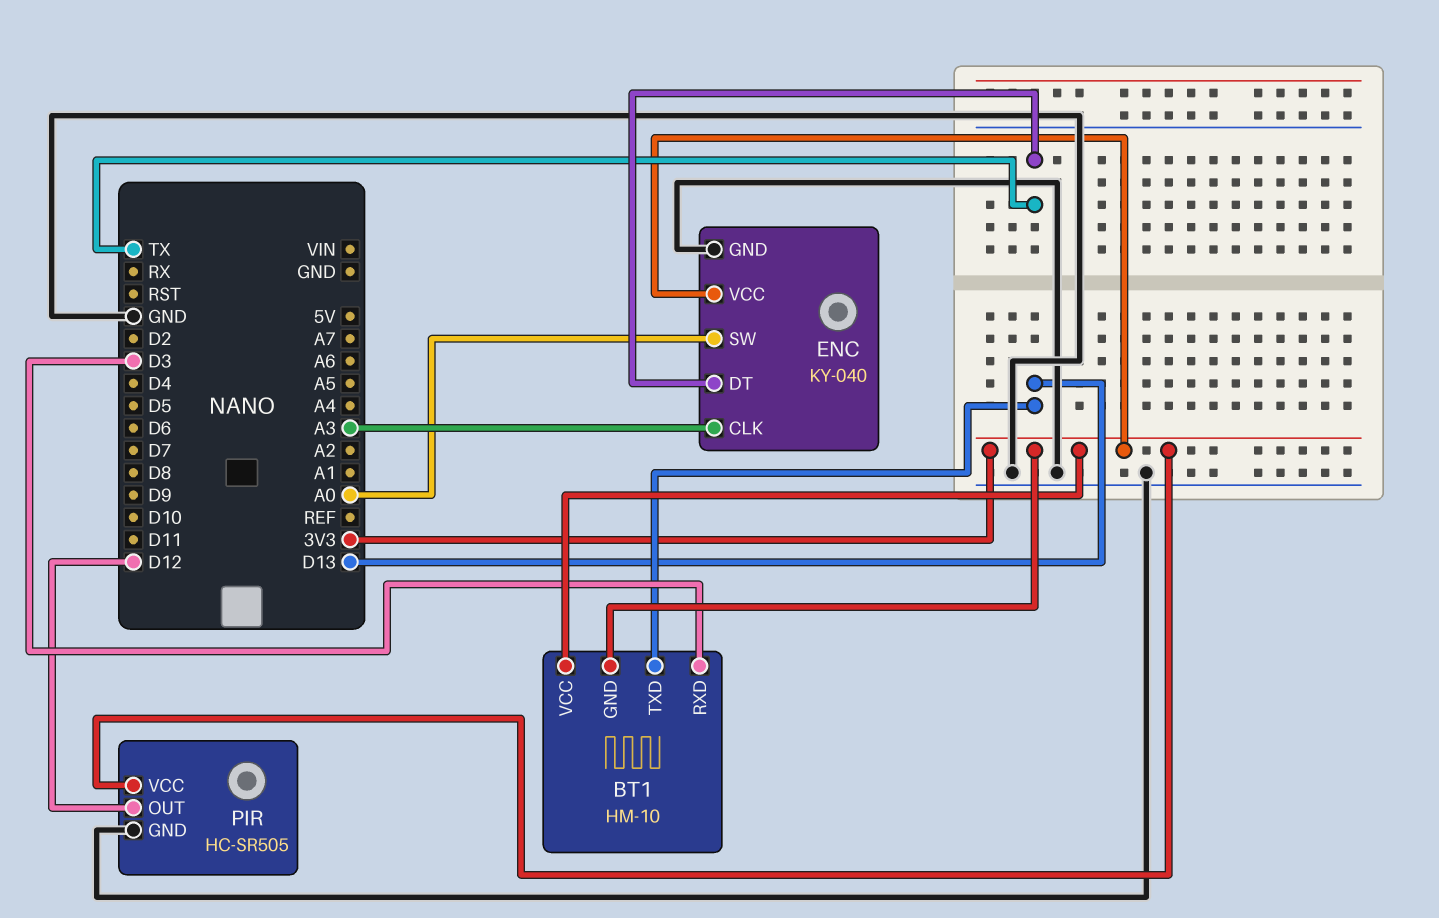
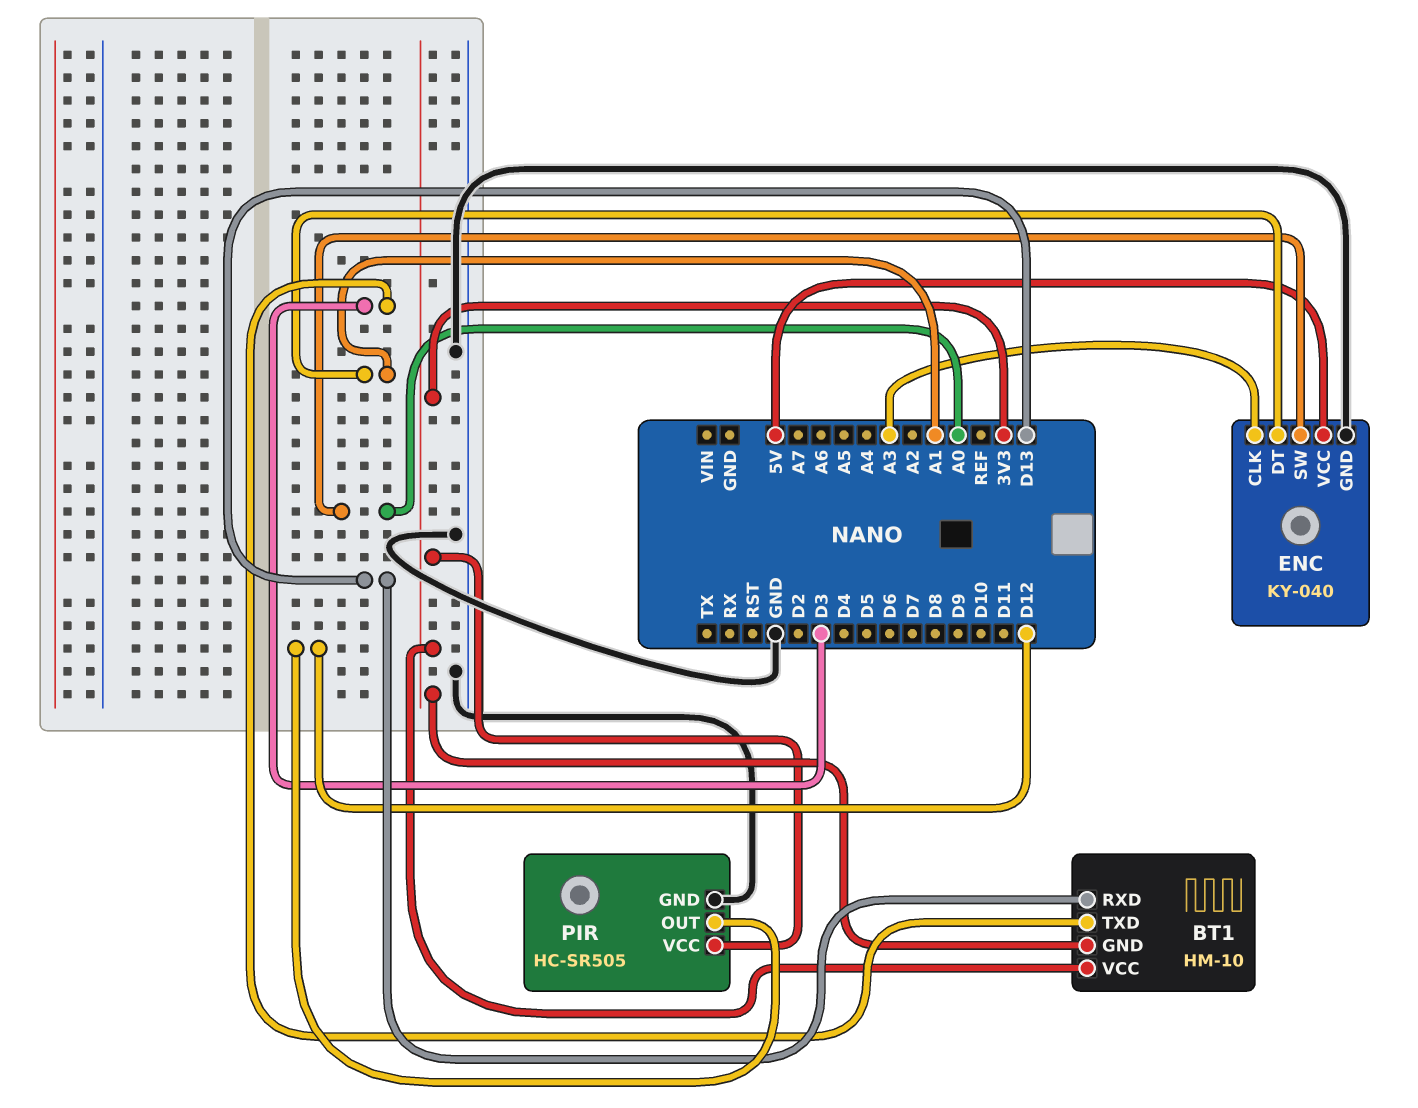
BT1 pin RXD: D3 -> D13
BT1 pin TXD: D13 -> D3
ENC pin DT: TX -> A1
ENC pin VCC: 3V3 -> 5V

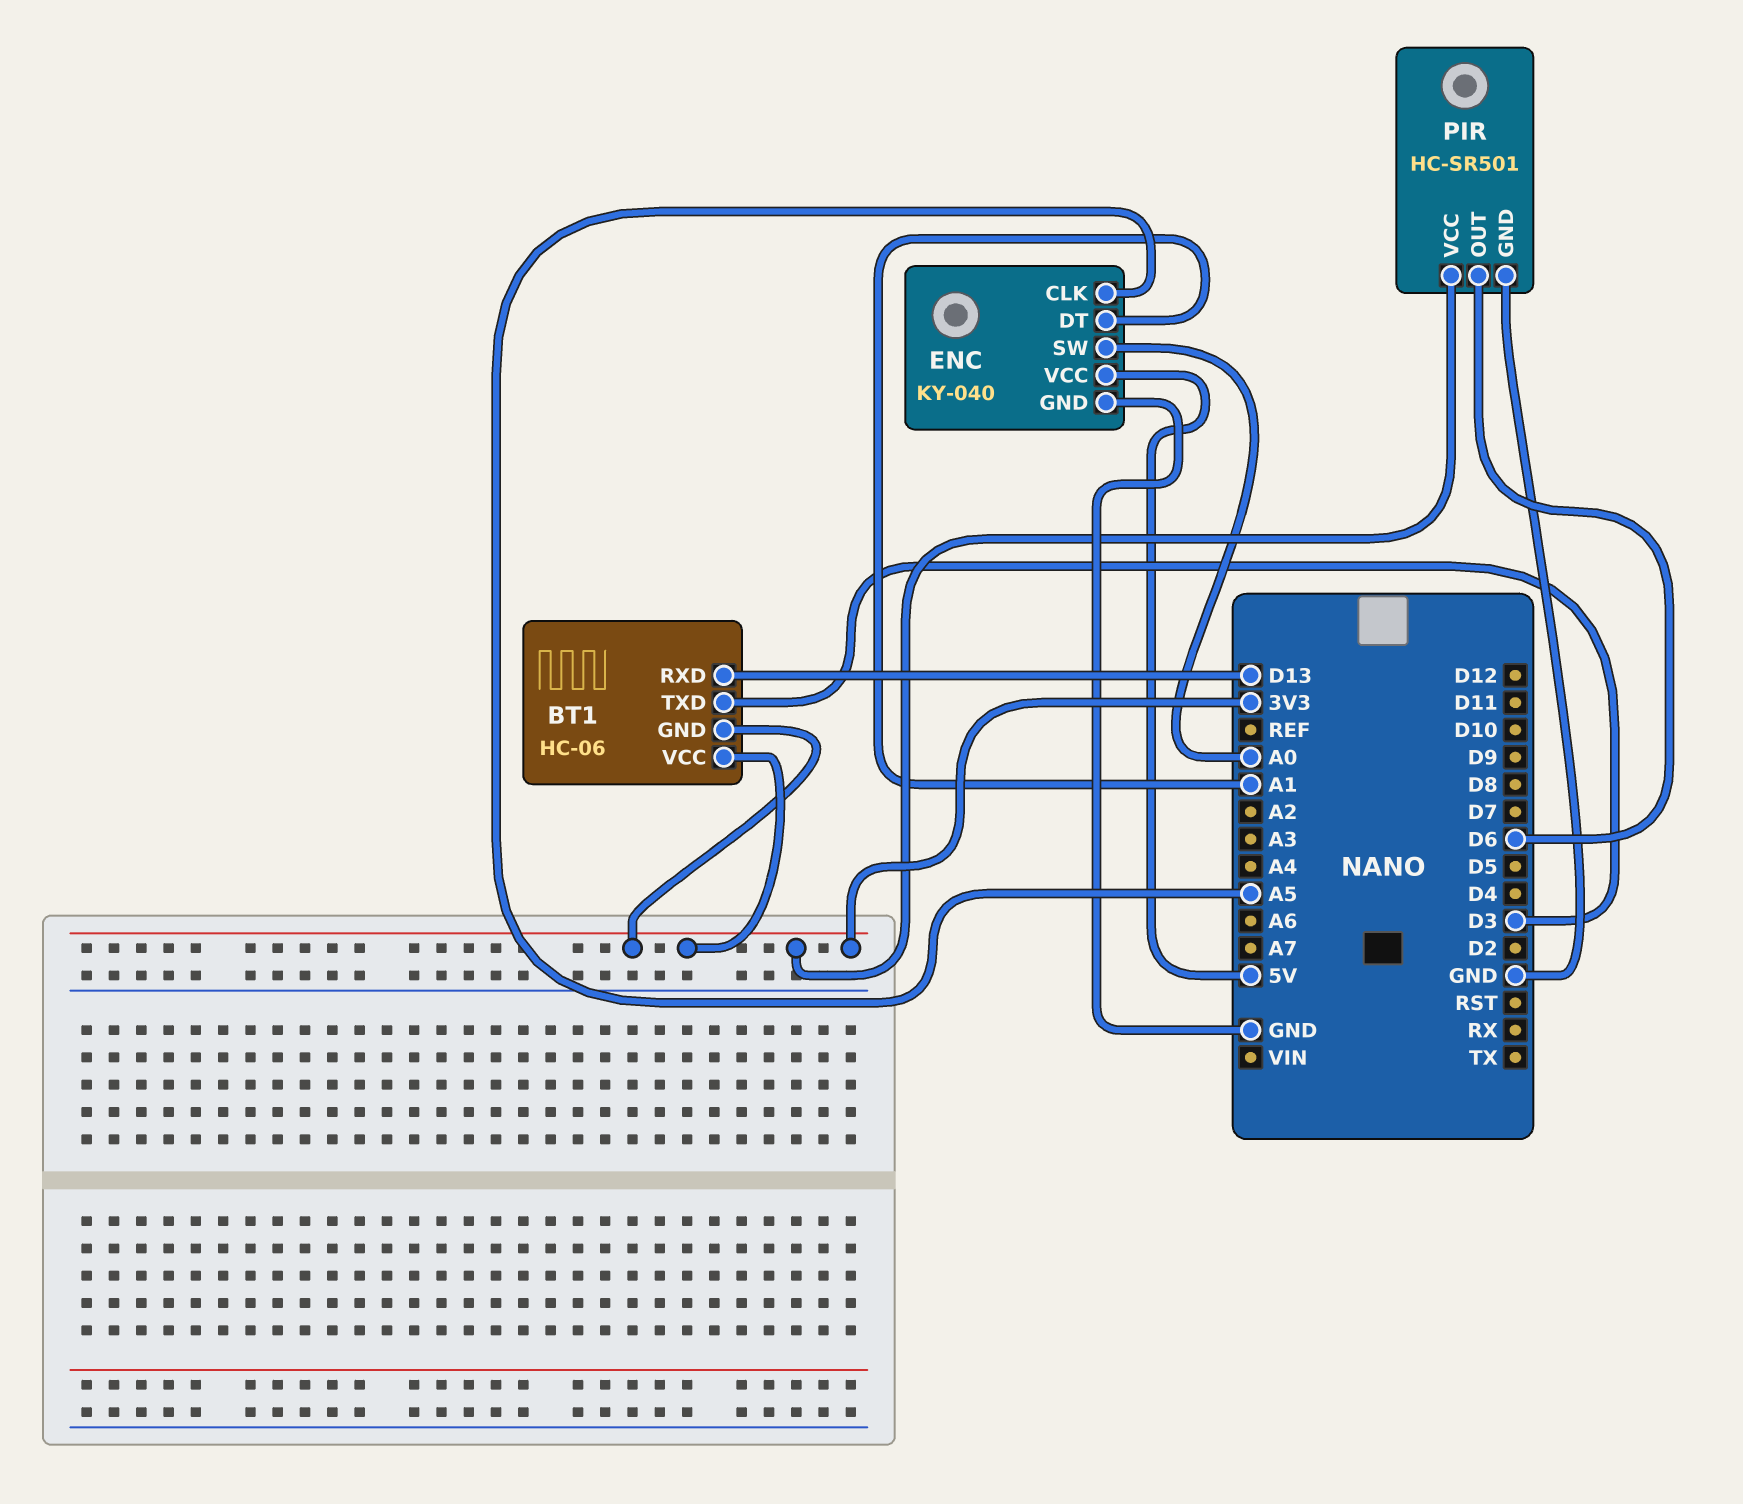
BT1: HM-10 -> HC-06
ENC pin CLK: A3 -> A5
PIR: HC-SR505 -> HC-SR501
PIR pin OUT: D12 -> D6

